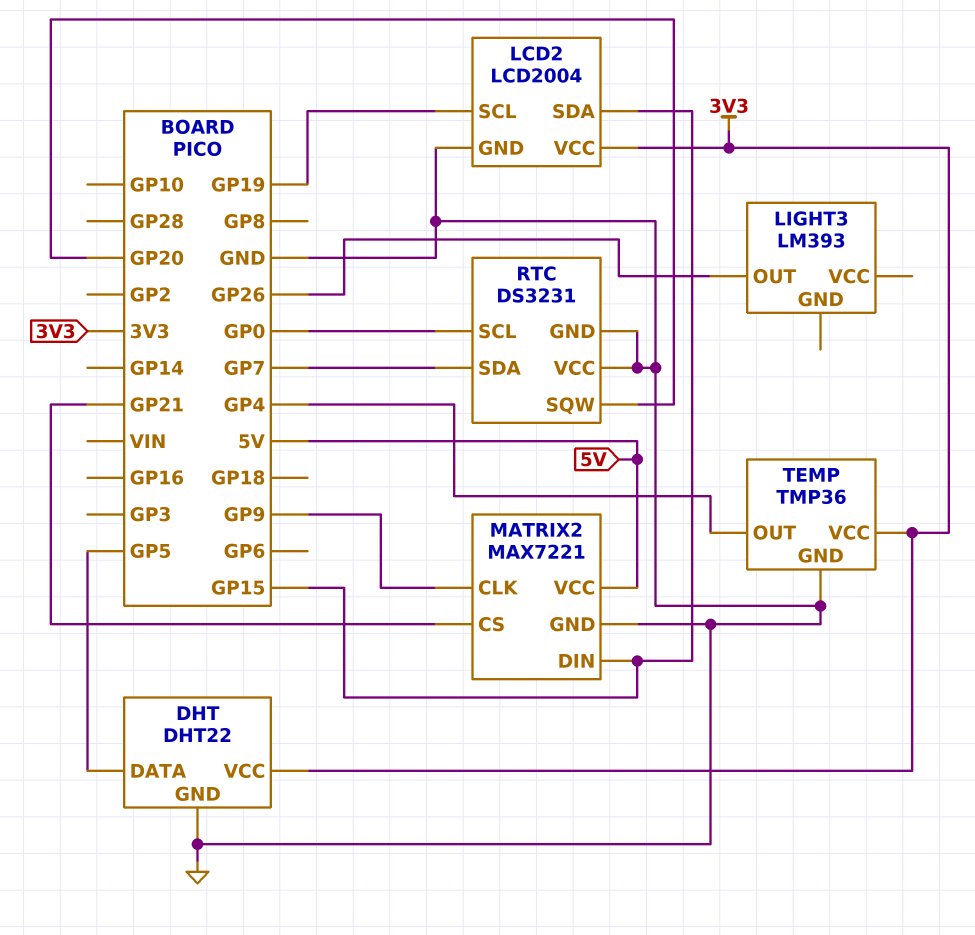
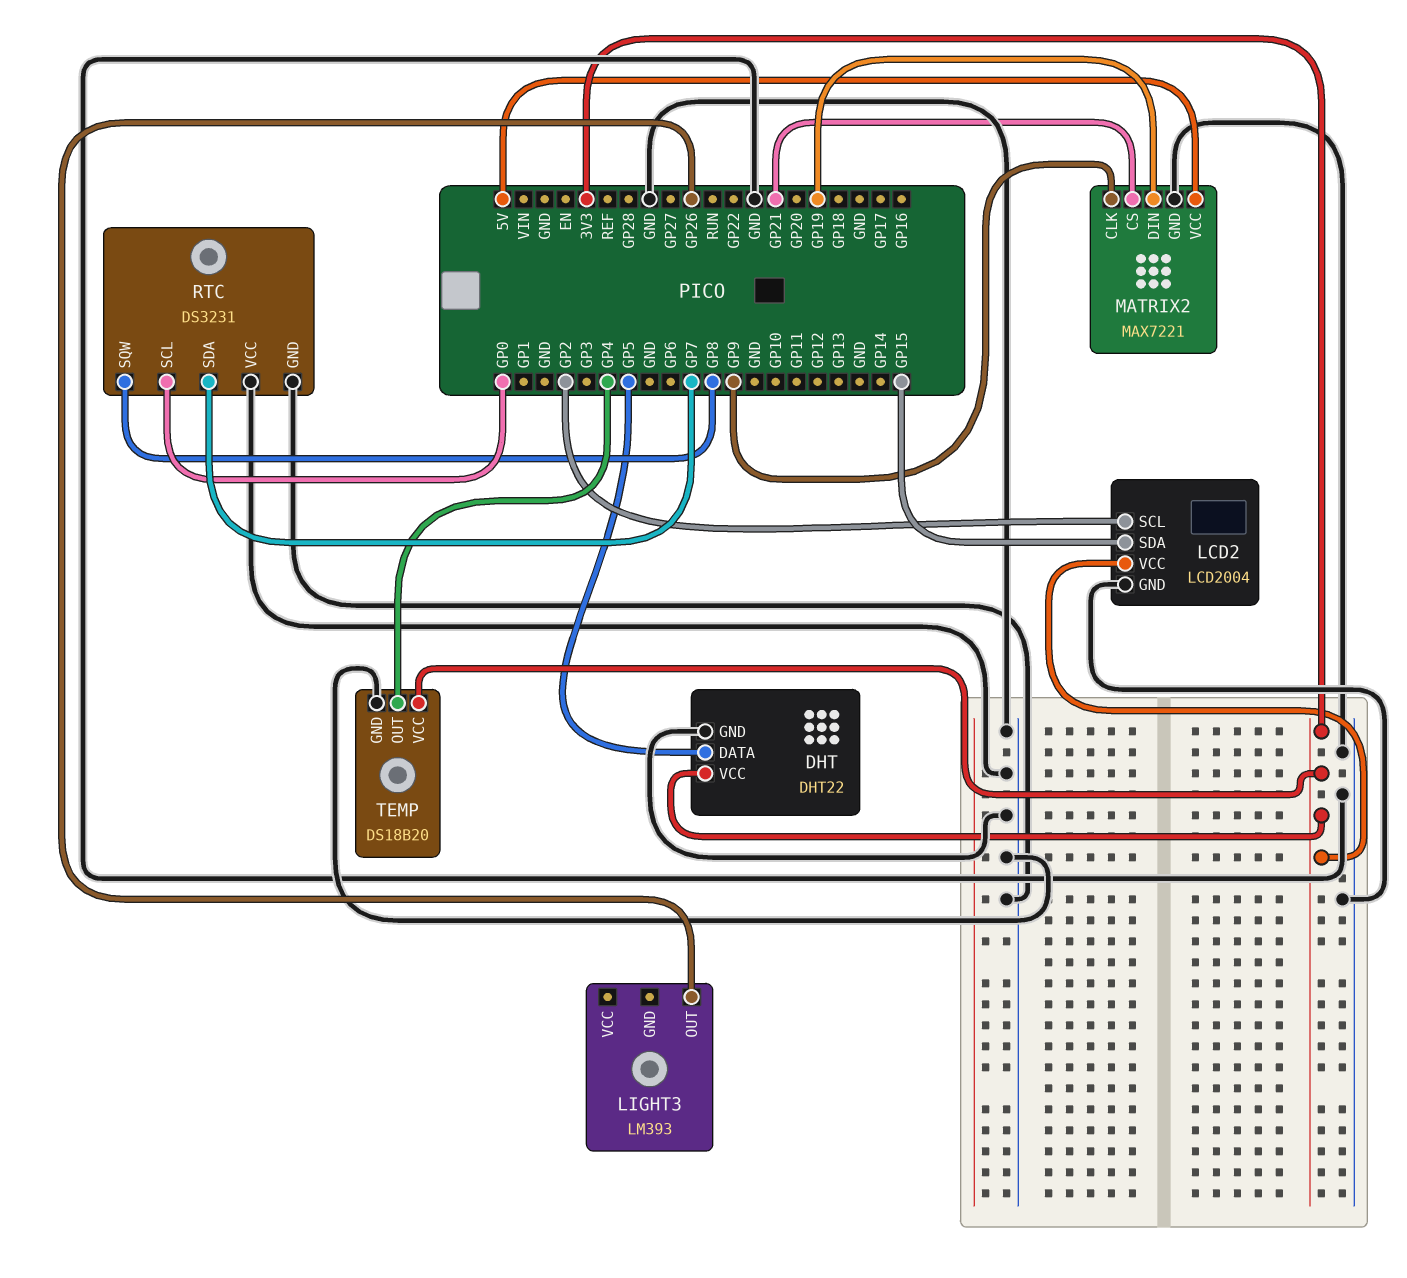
LCD2 pin SCL: GP19 -> GP2
MATRIX2 pin DIN: GP15 -> GP19
RTC pin SQW: GP20 -> GP8
TEMP: TMP36 -> DS18B20

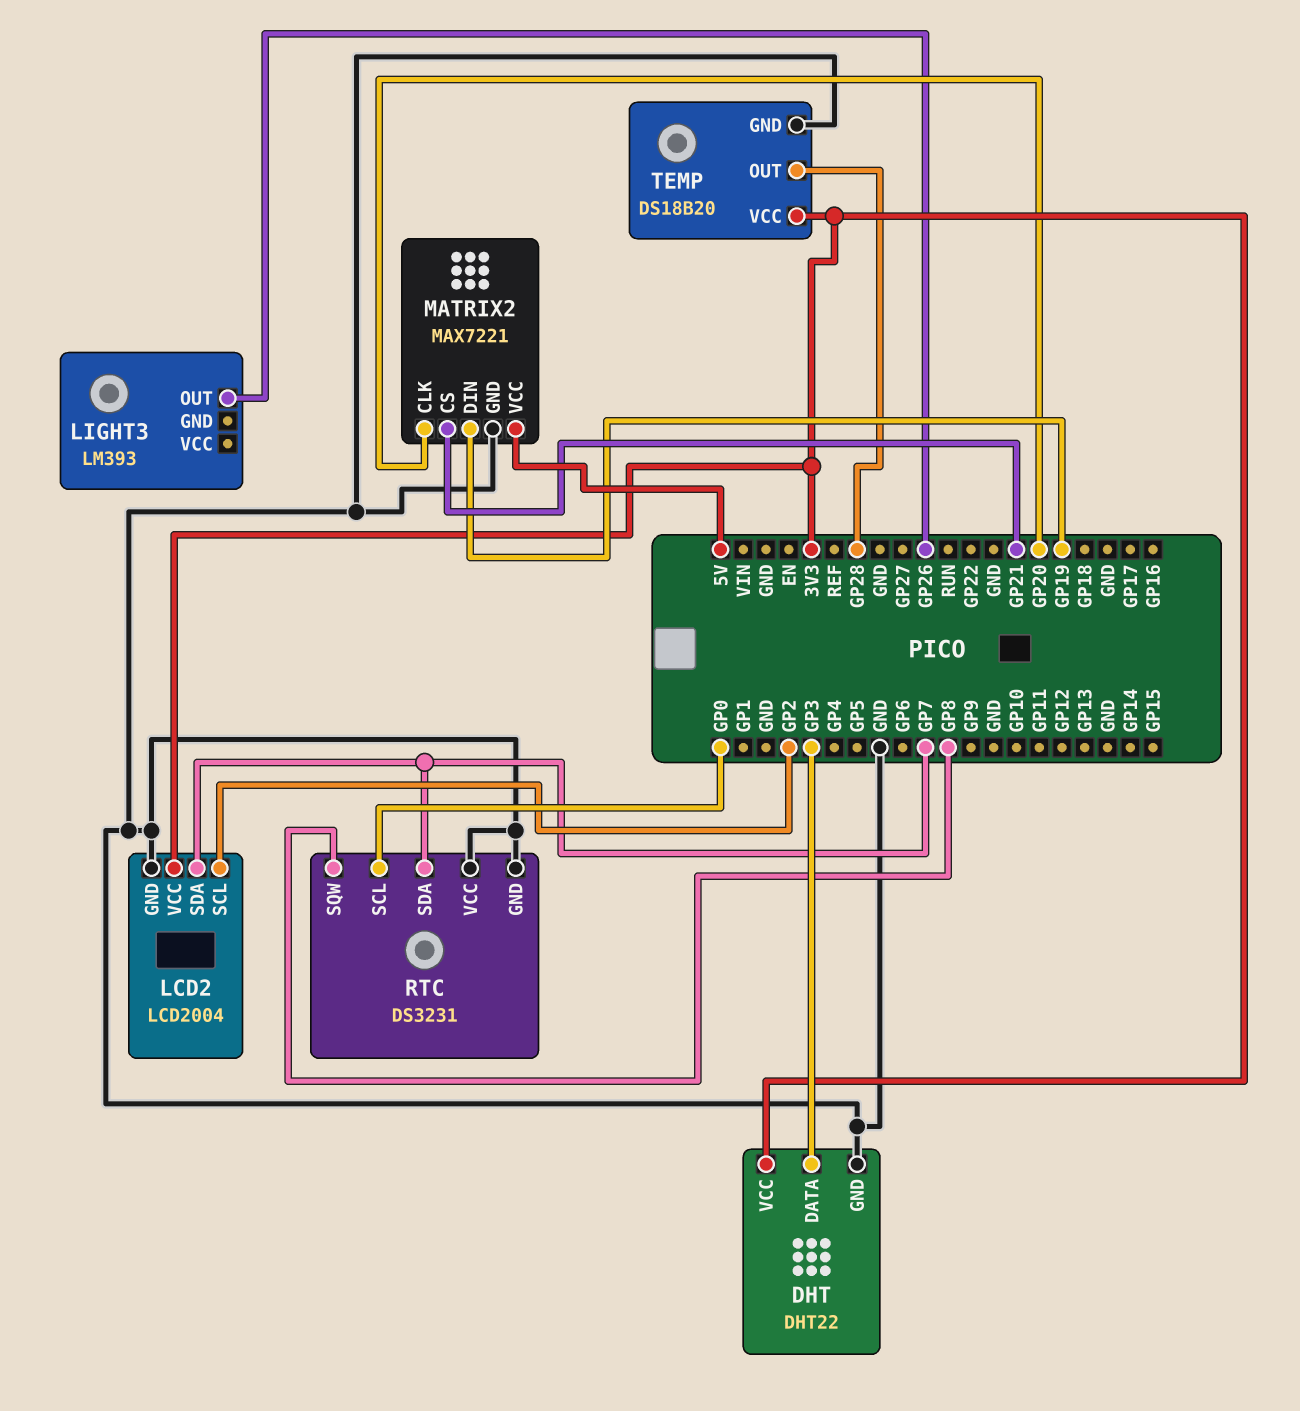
DHT pin DATA: GP5 -> GP3
LCD2 pin SDA: GP15 -> GP7
MATRIX2 pin CLK: GP9 -> GP20
TEMP pin OUT: GP4 -> GP28

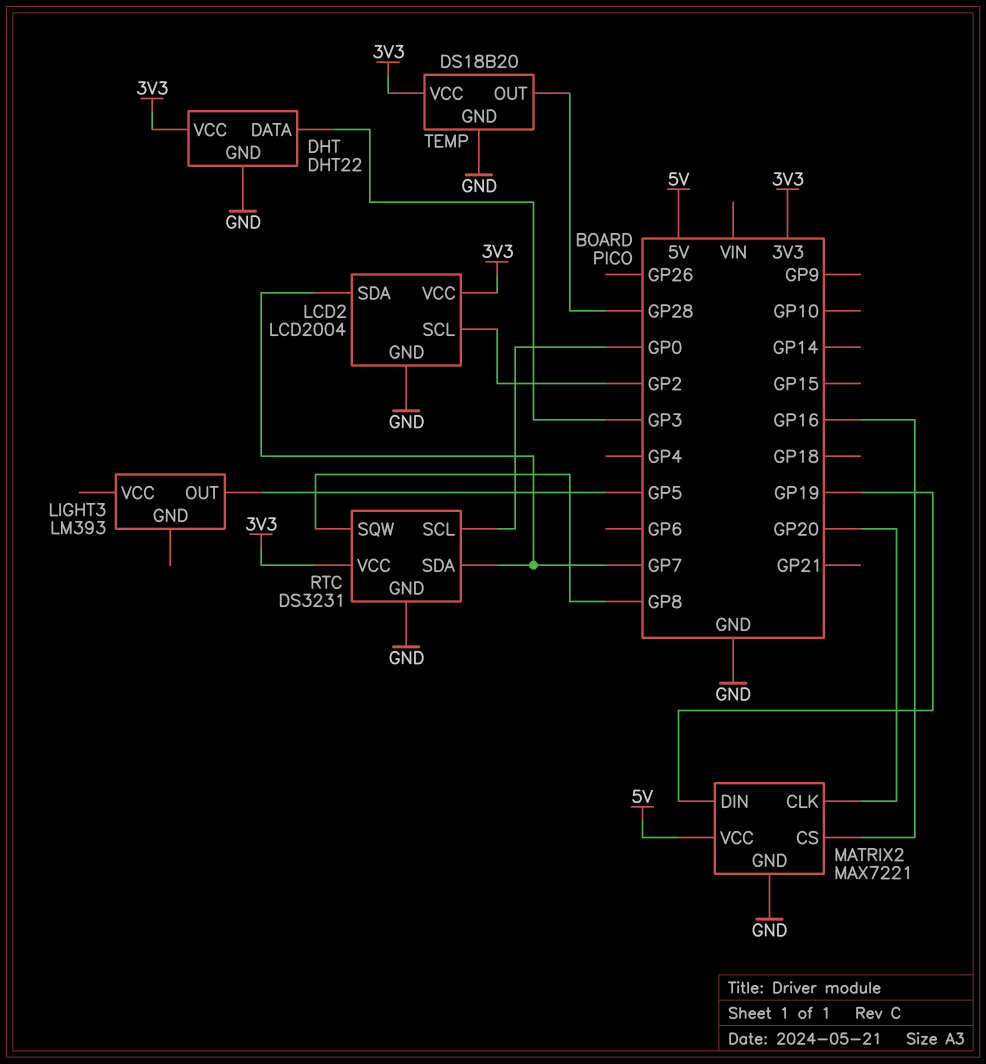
LIGHT3 pin OUT: GP26 -> GP5
MATRIX2 pin CS: GP21 -> GP16
RTC pin VCC: GND -> 3V3

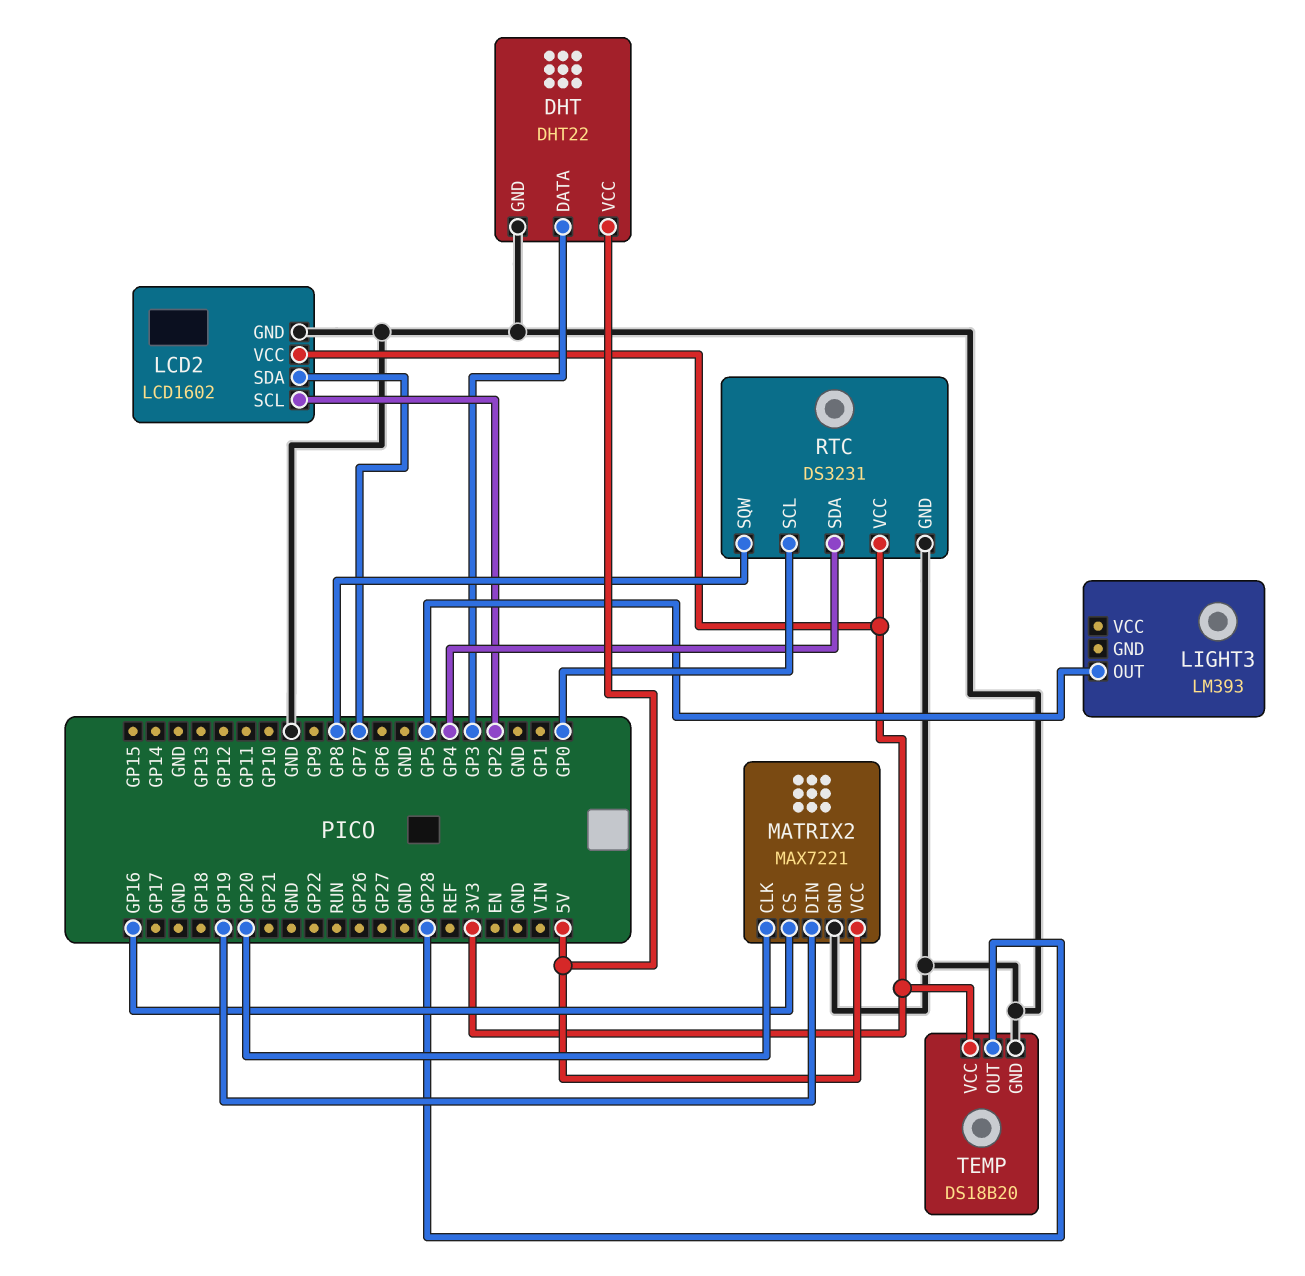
DHT pin VCC: 3V3 -> 5V
LCD2: LCD2004 -> LCD1602
RTC pin SDA: GP7 -> GP4

